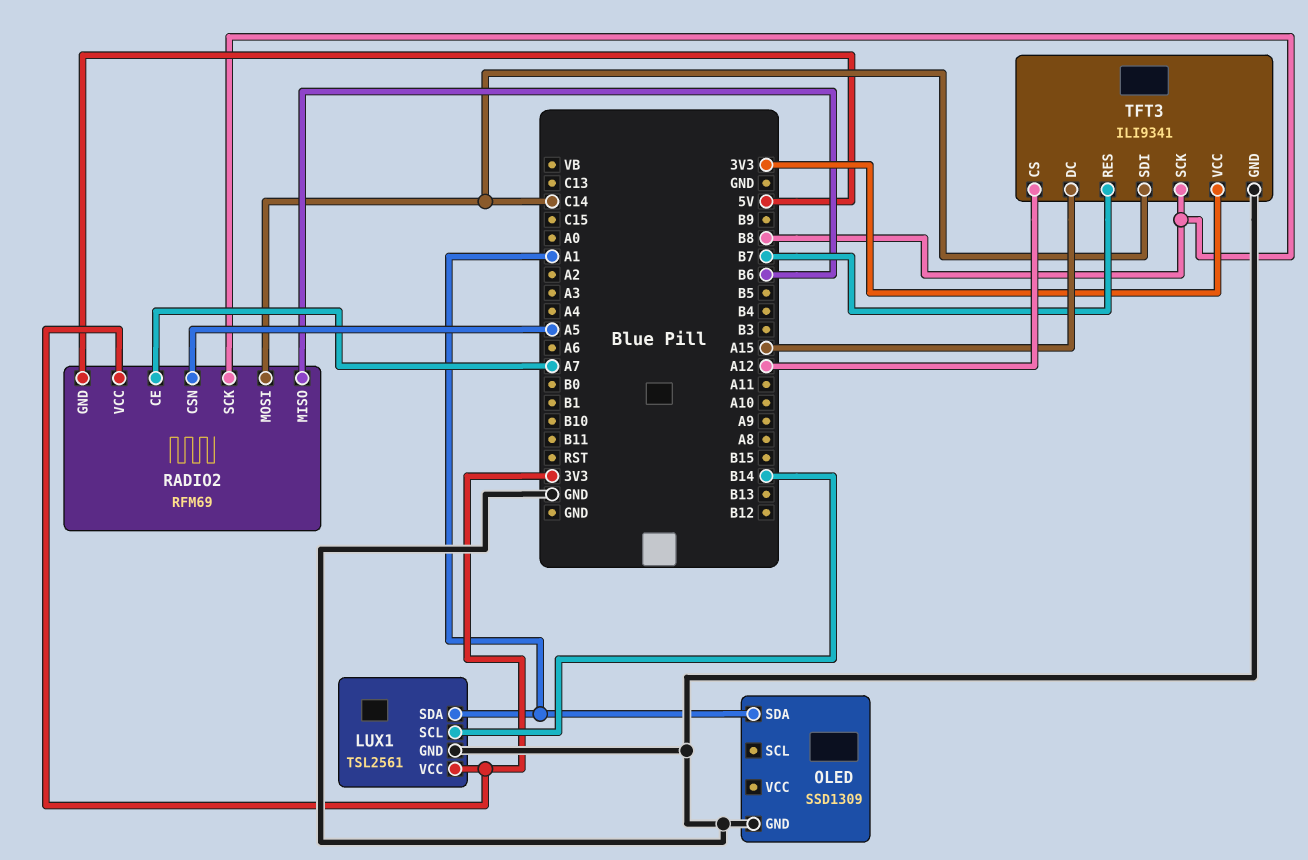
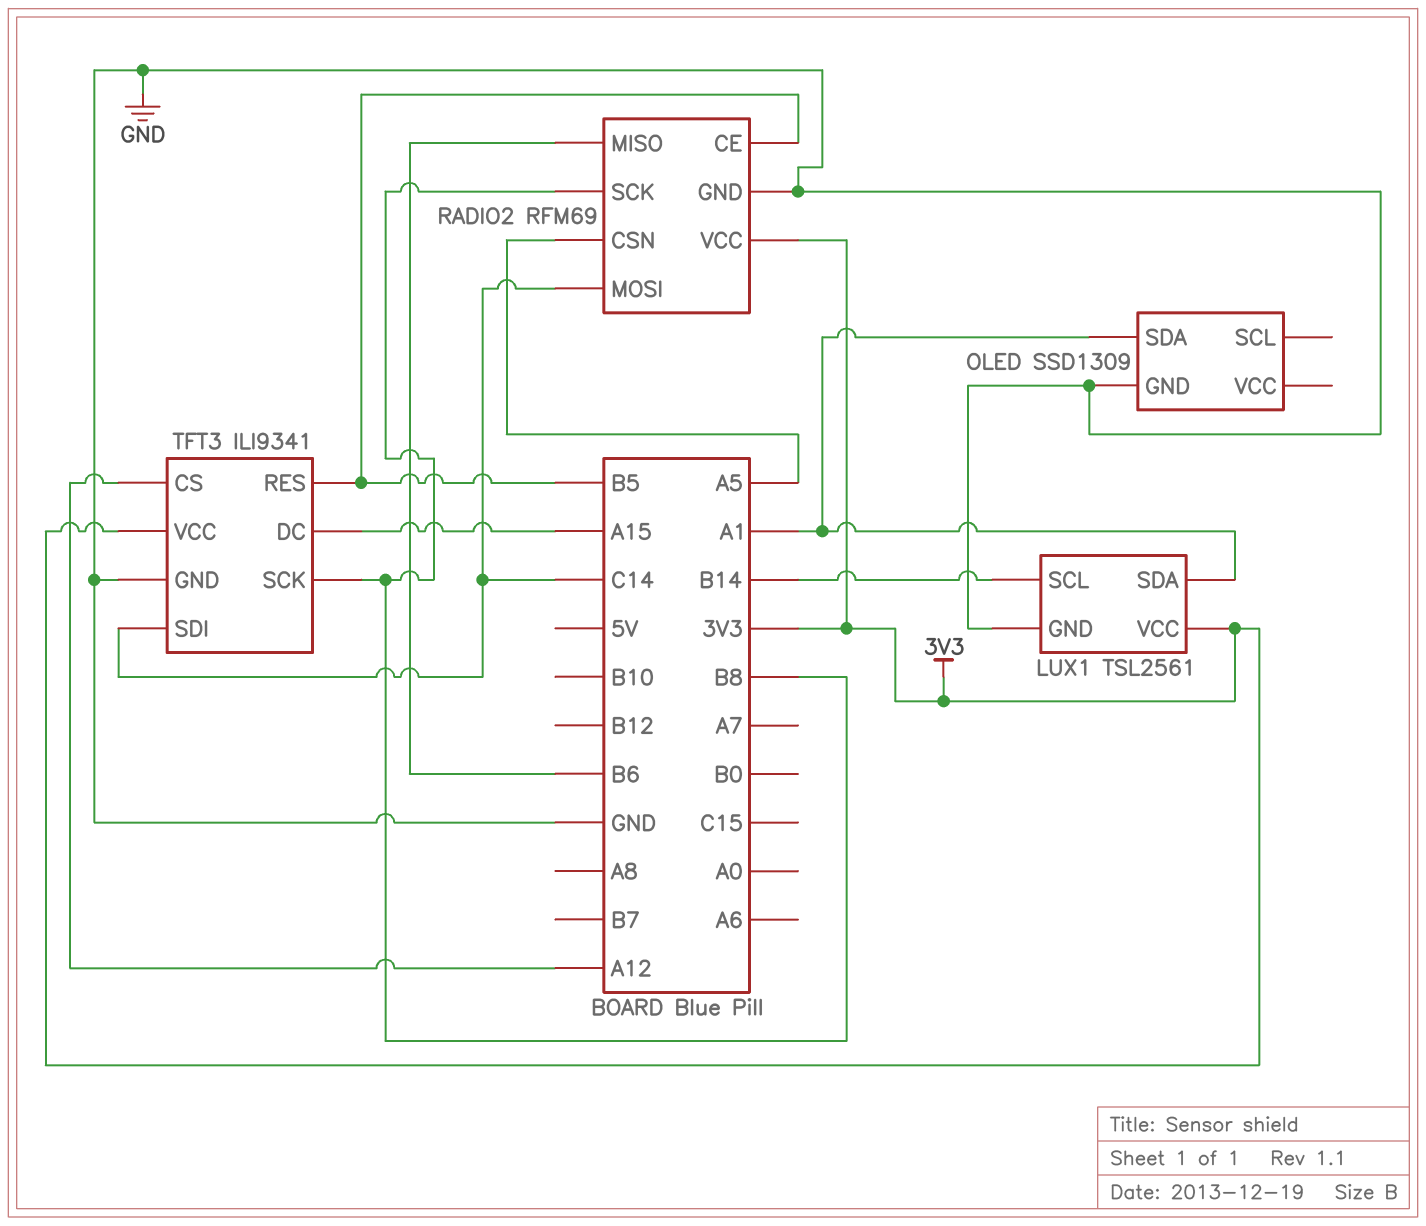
RADIO2 pin CE: A7 -> B5
RADIO2 pin GND: 5V -> GND
TFT3 pin RES: B7 -> B5

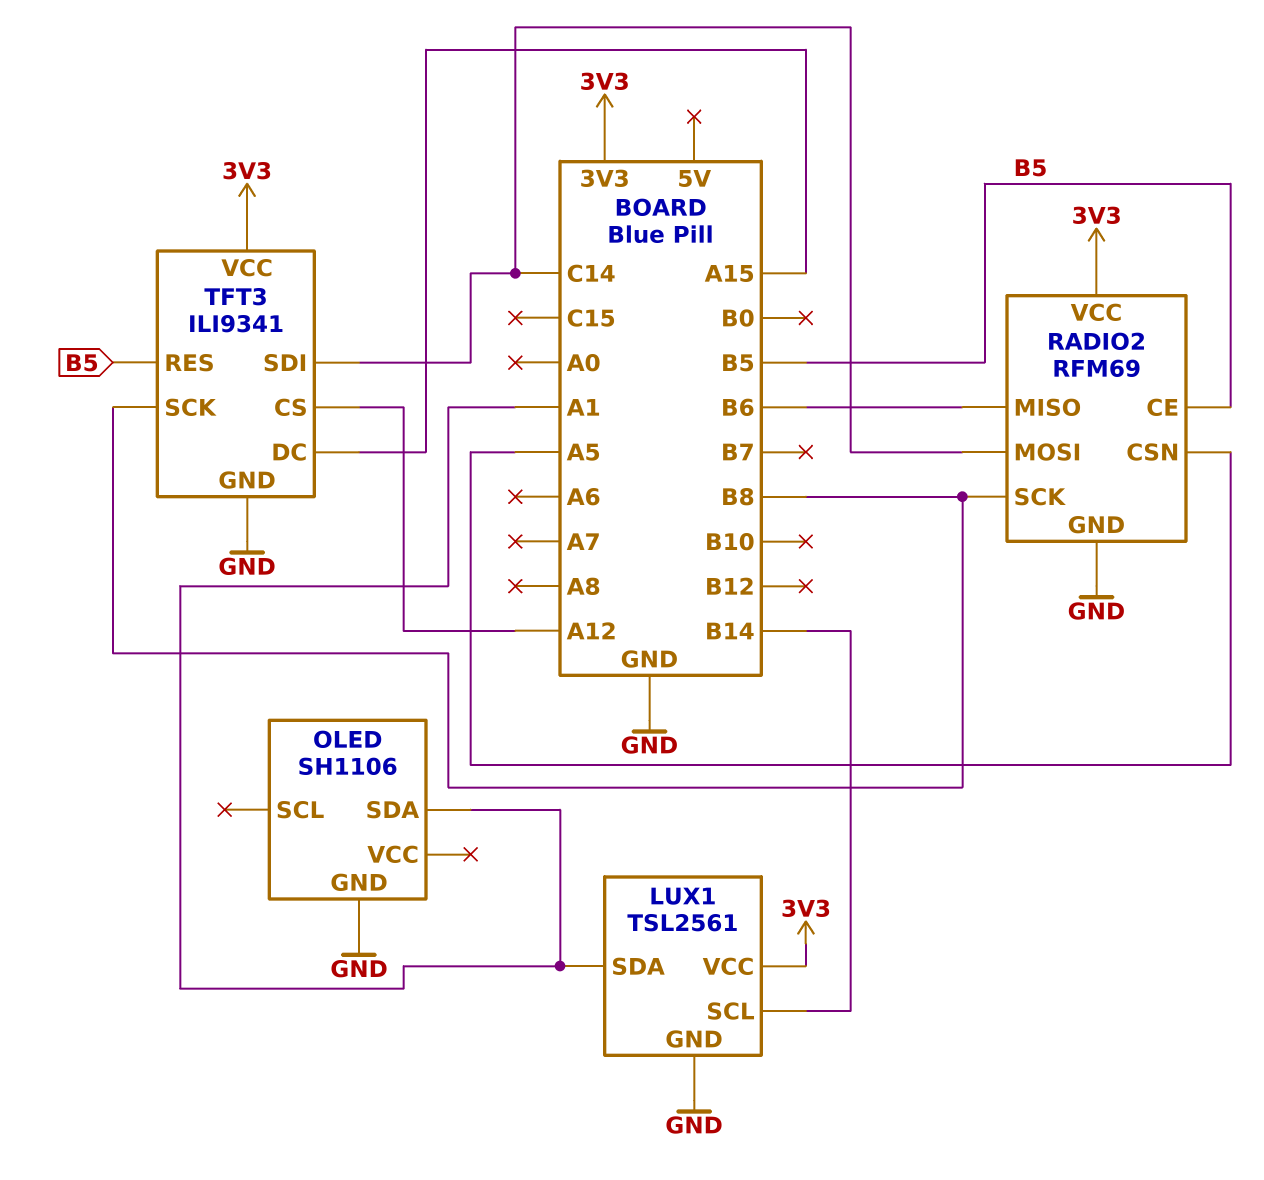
OLED: SSD1309 -> SH1106

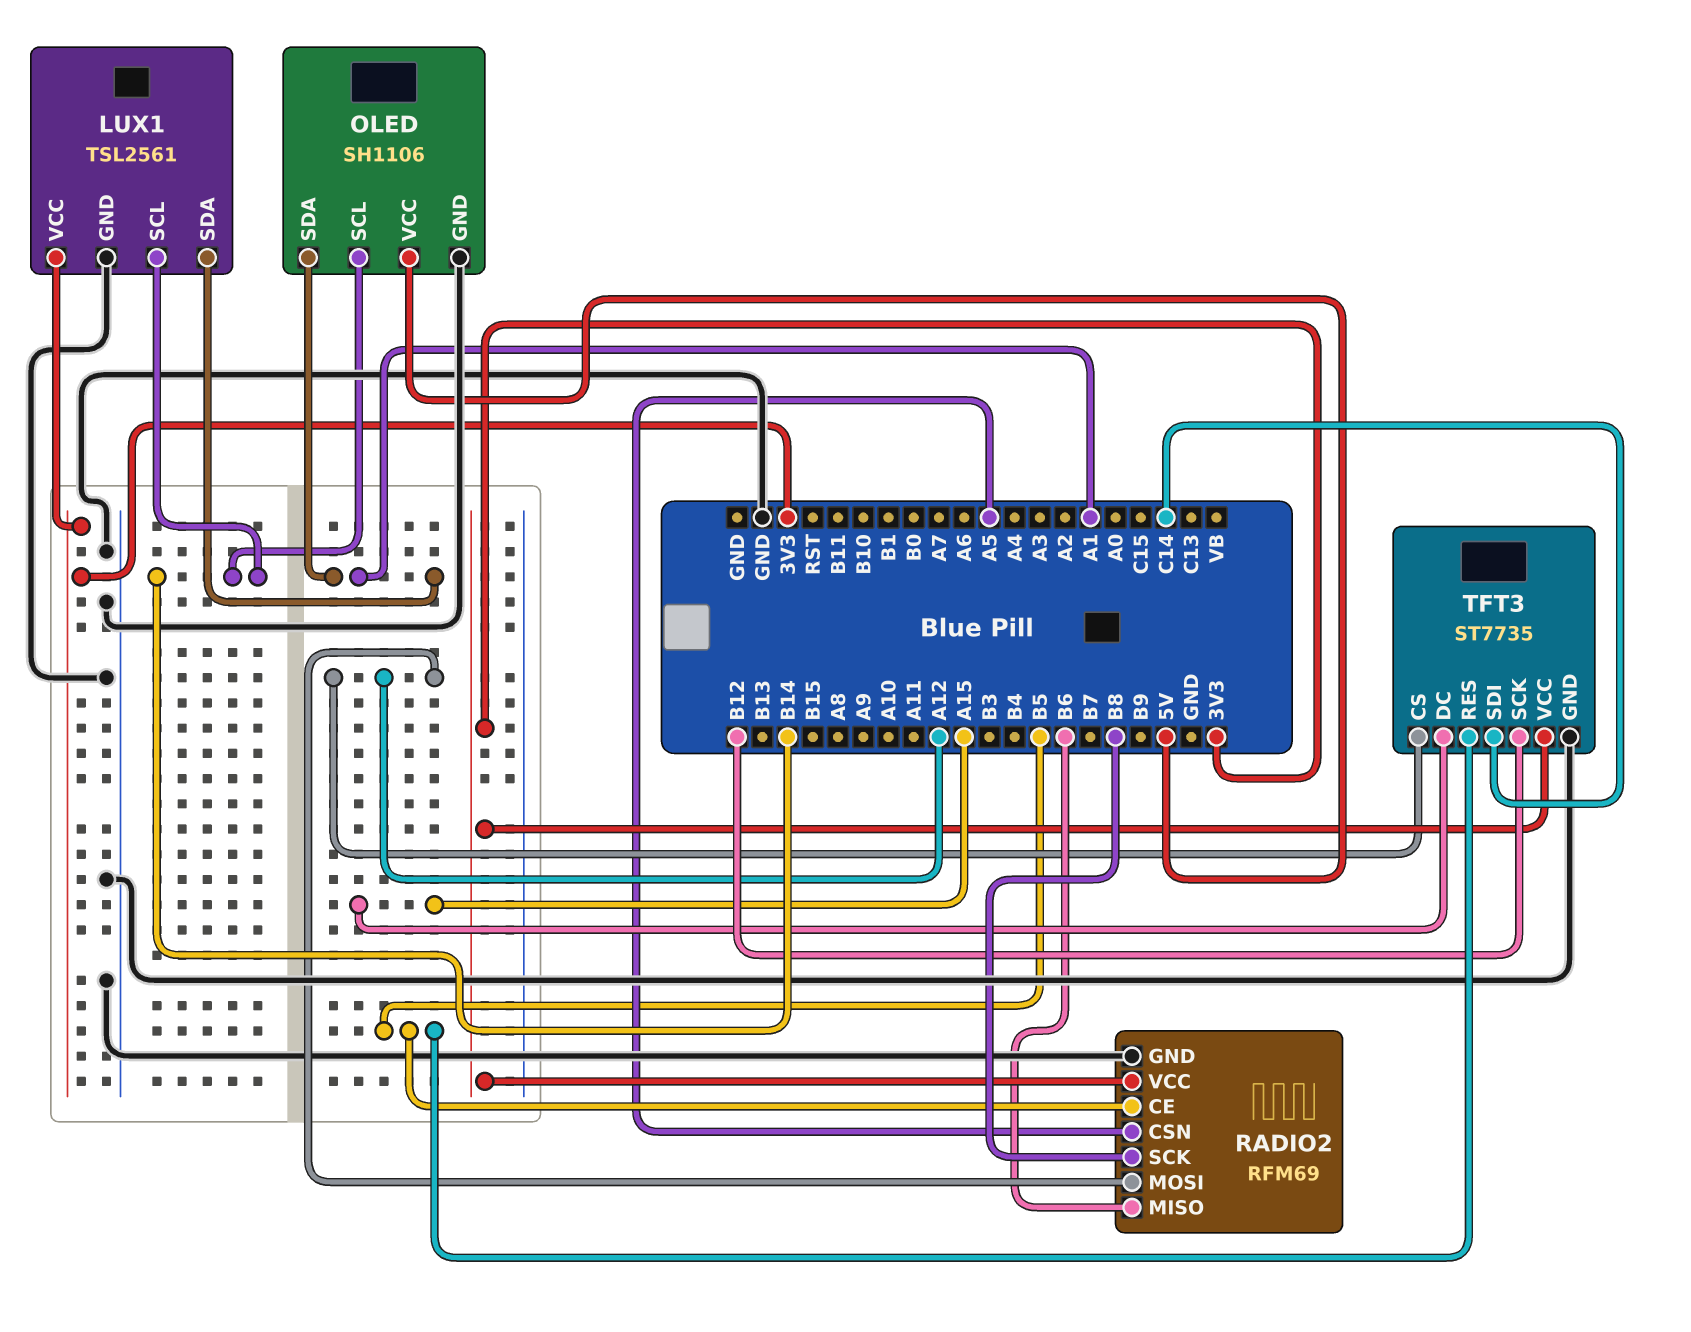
OLED pin SCL: none -> B14
OLED pin VCC: none -> 5V
RADIO2 pin MOSI: C14 -> A12
TFT3: ILI9341 -> ST7735
TFT3 pin SCK: B8 -> B12

